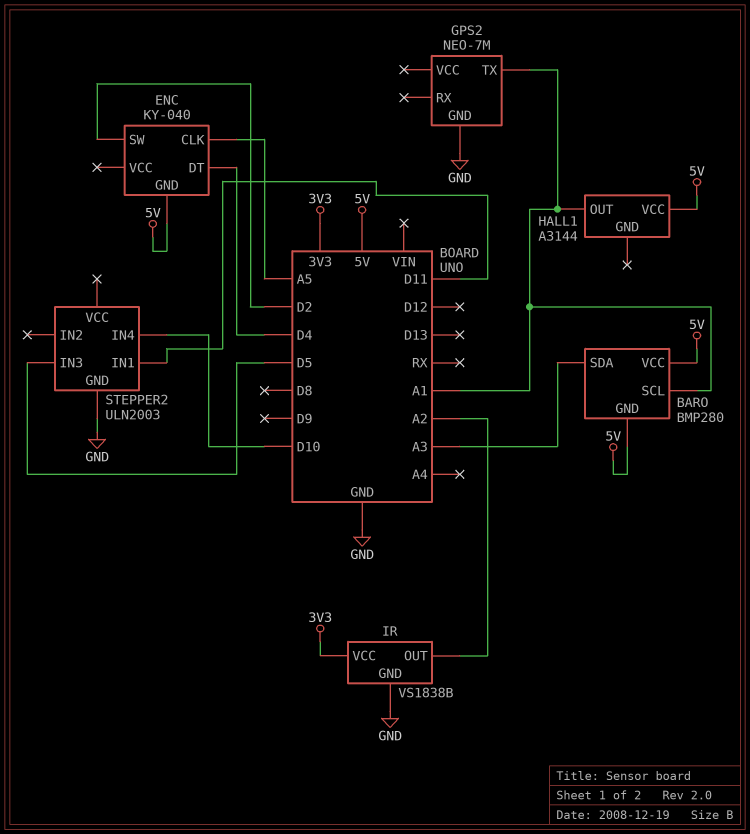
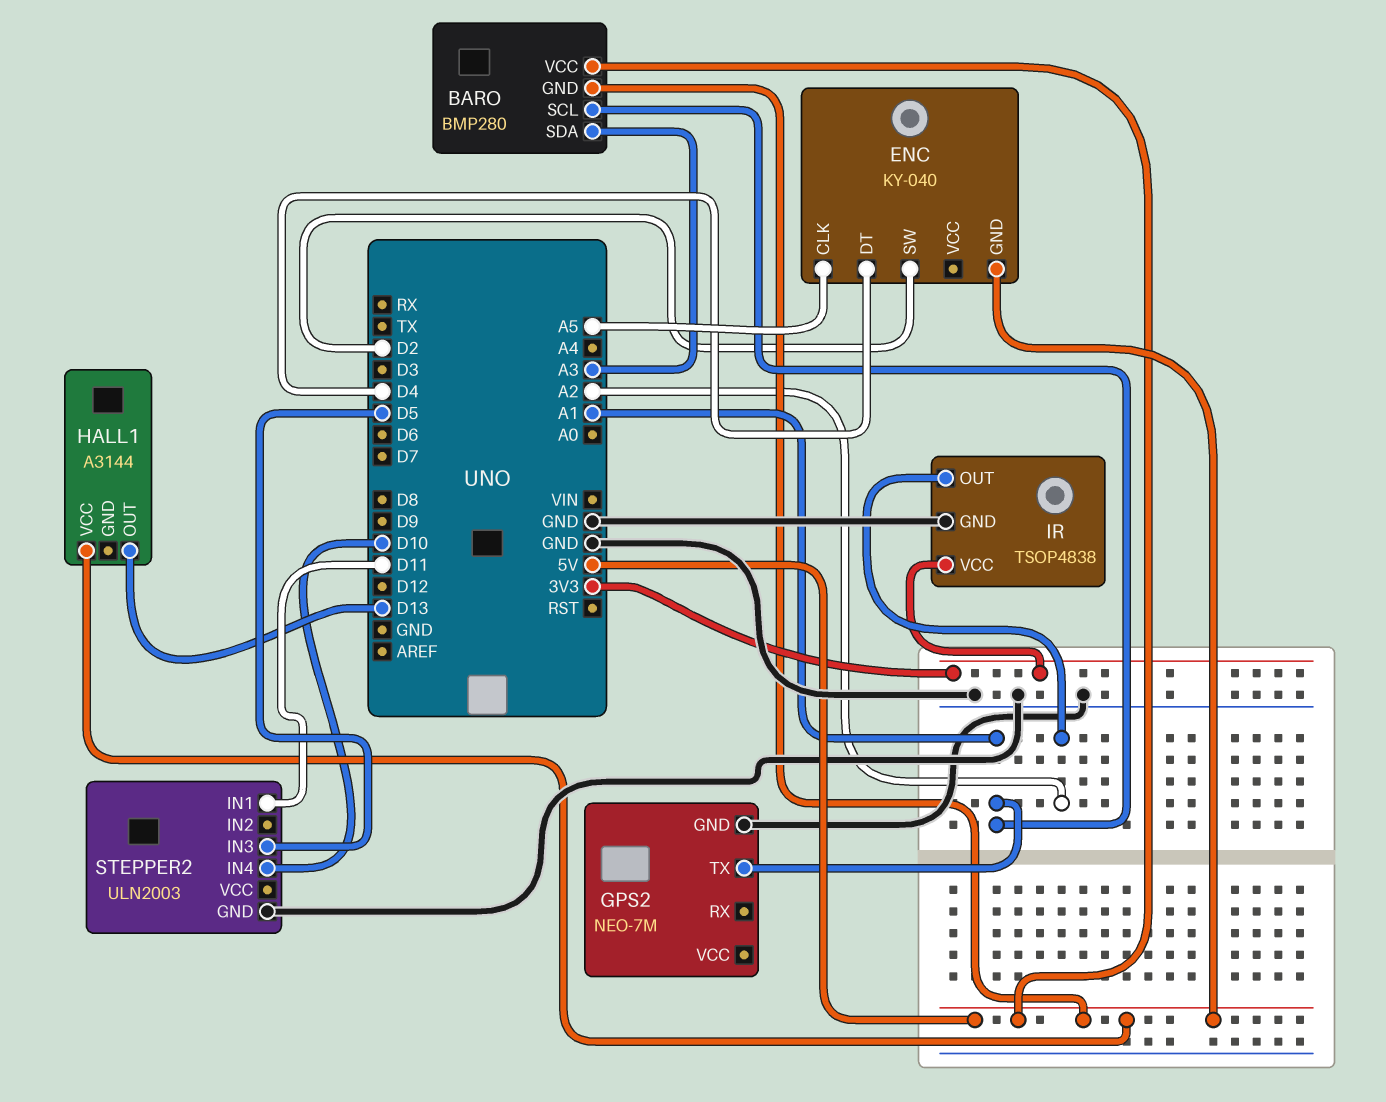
HALL1 pin OUT: A1 -> D13
IR: VS1838B -> TSOP4838

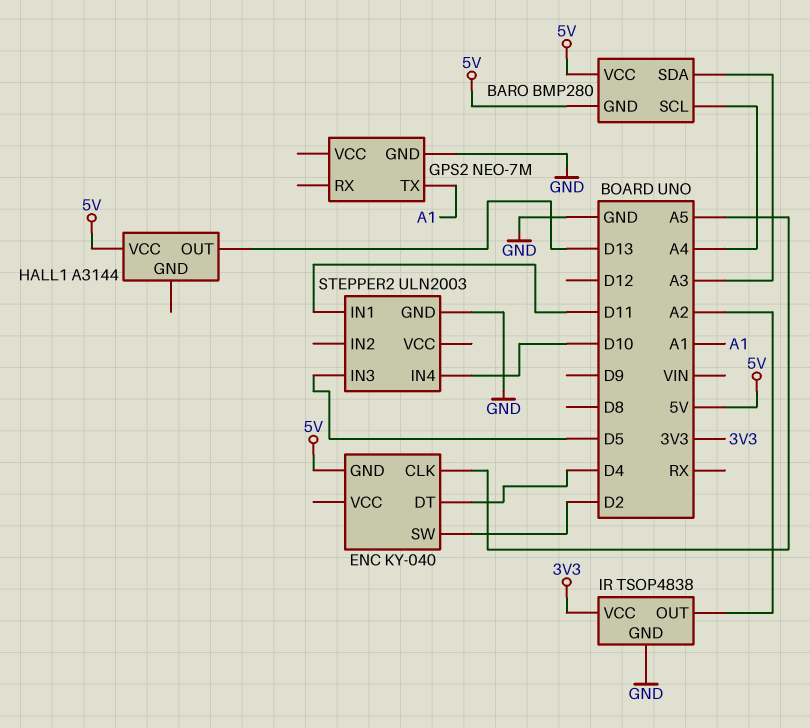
BARO pin SCL: A1 -> A4

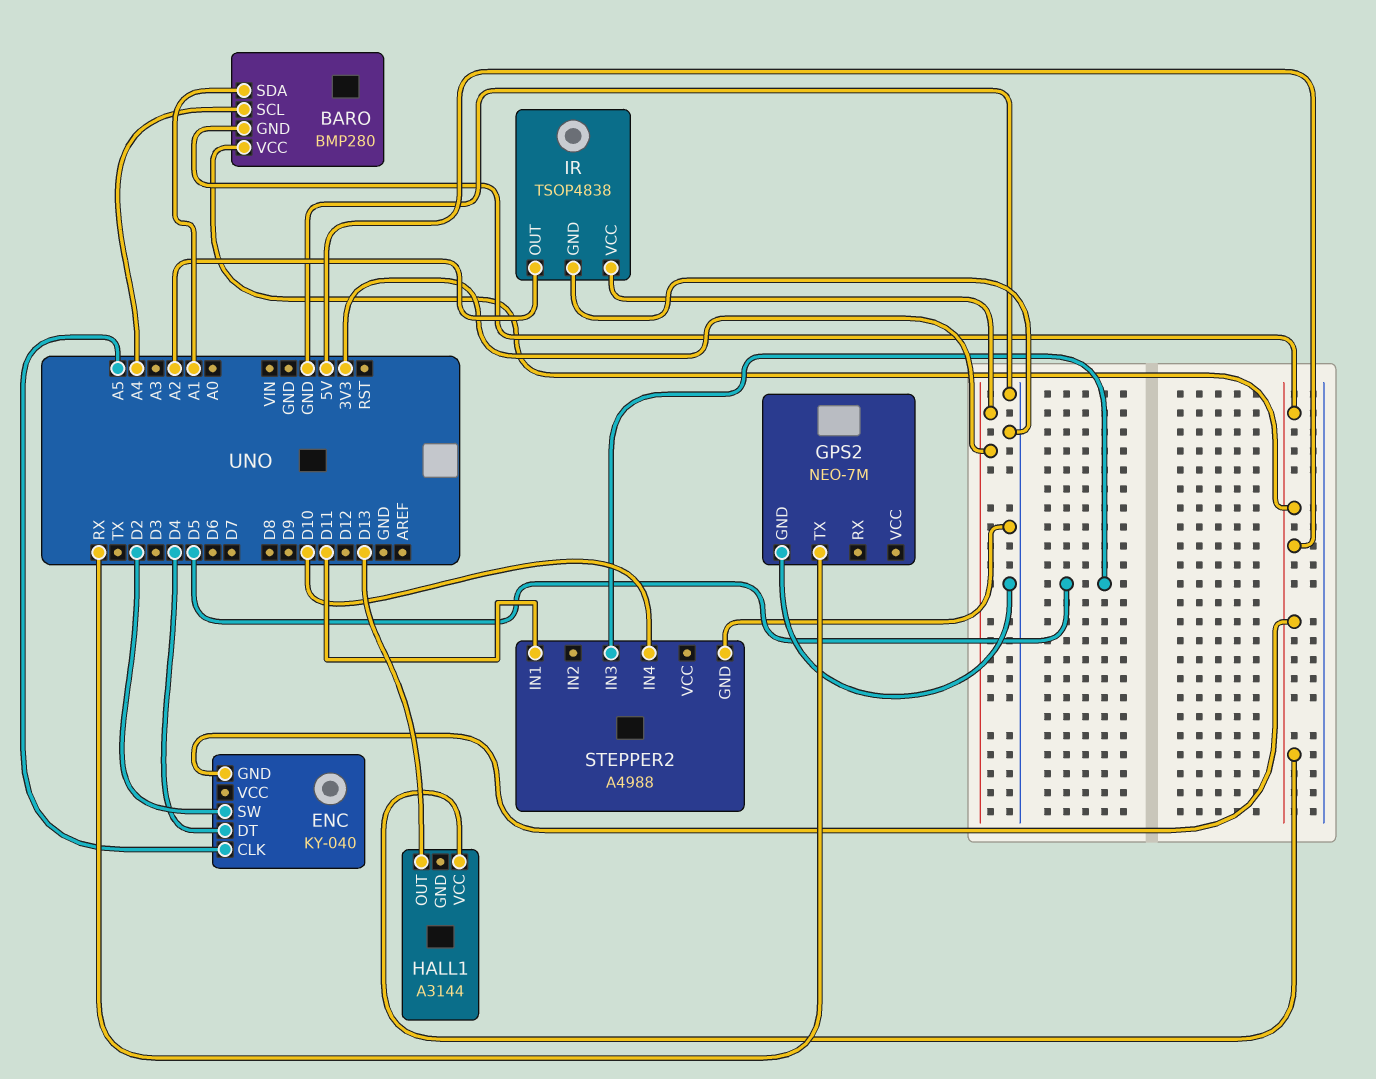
BARO pin SDA: A3 -> A1
GPS2 pin TX: A1 -> RX
STEPPER2: ULN2003 -> A4988

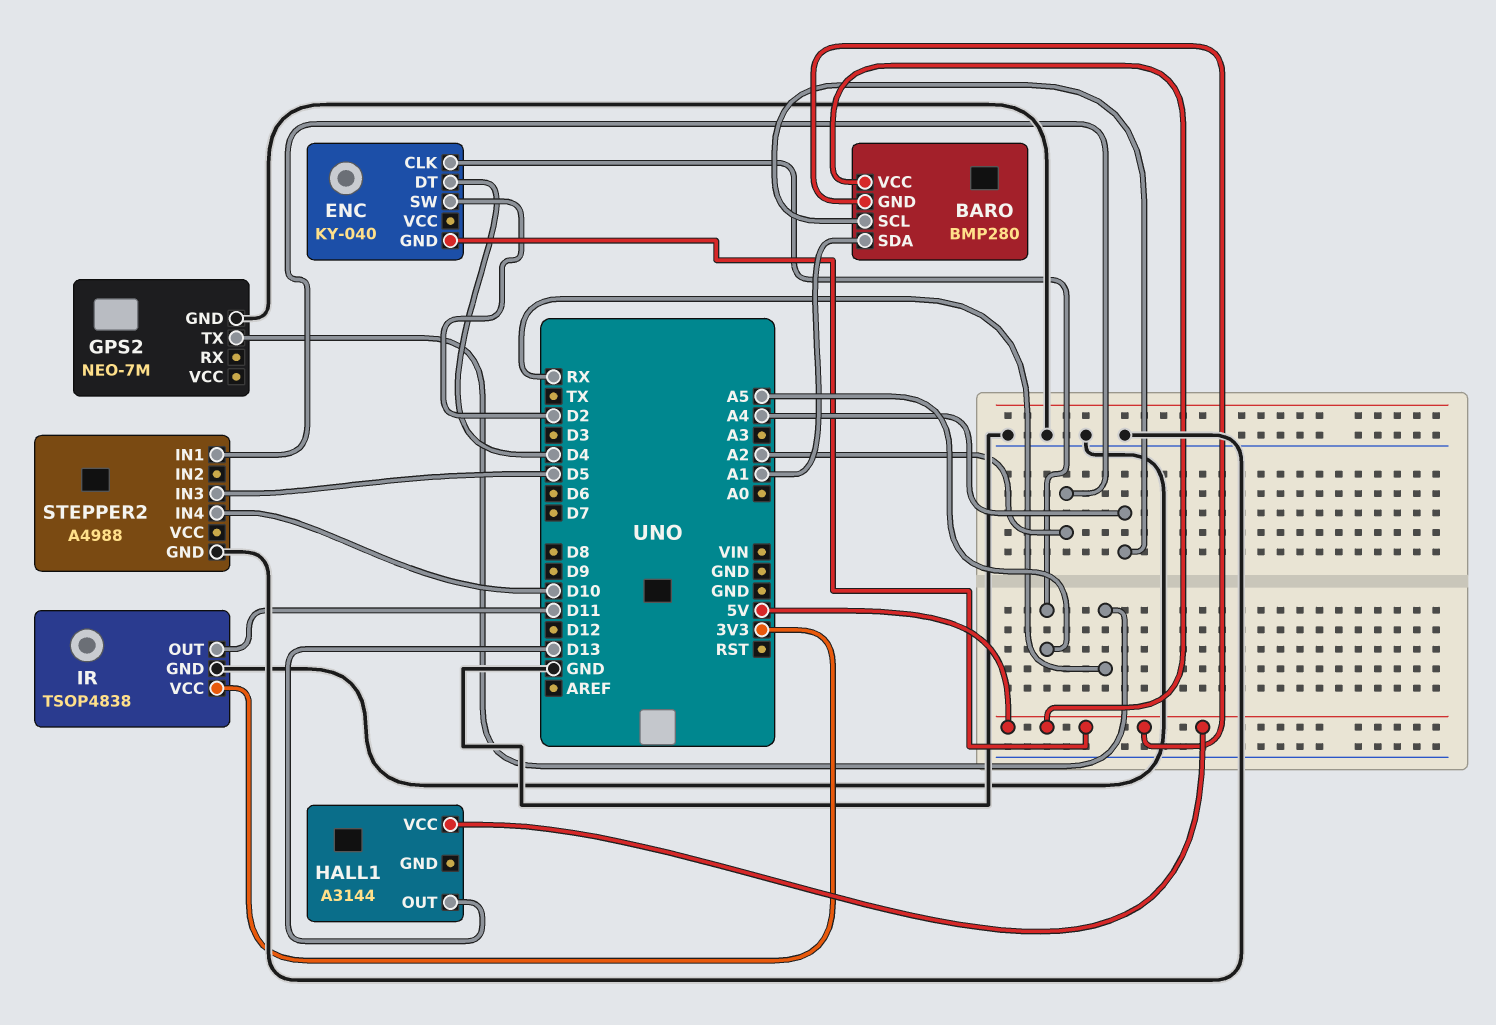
IR pin OUT: A2 -> D11
STEPPER2 pin IN1: D11 -> A2

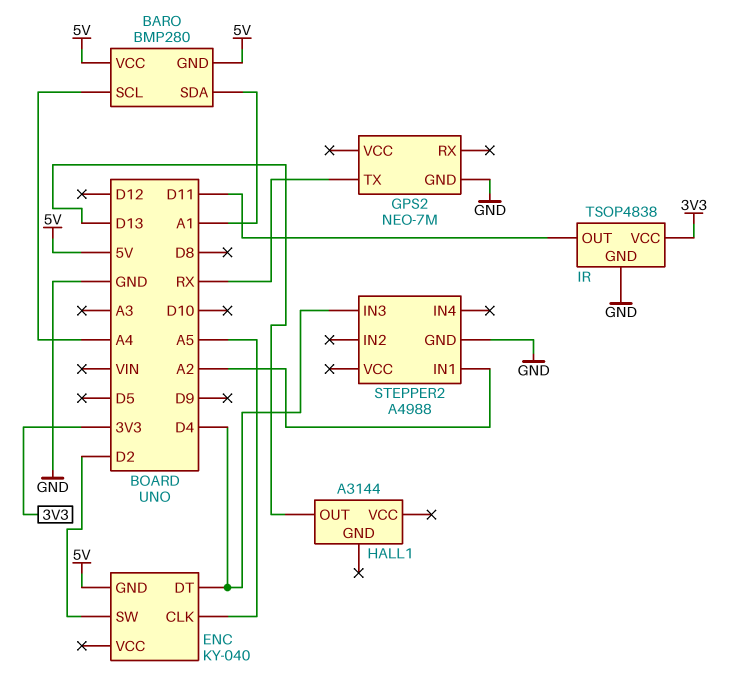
HALL1 pin VCC: 5V -> none
STEPPER2 pin IN3: D5 -> D4
STEPPER2 pin IN4: D10 -> none

